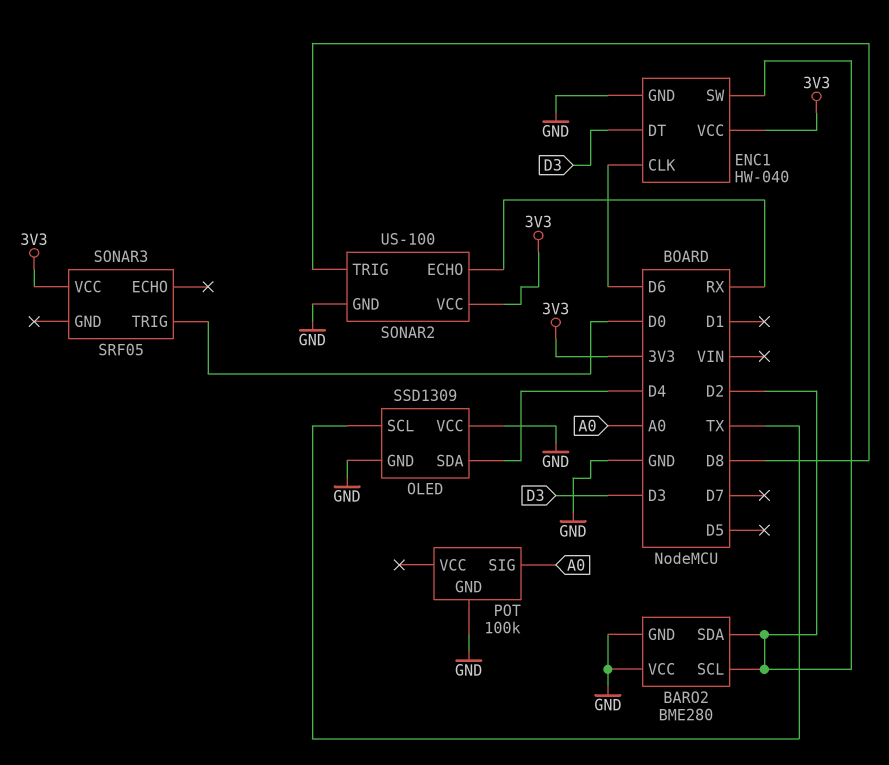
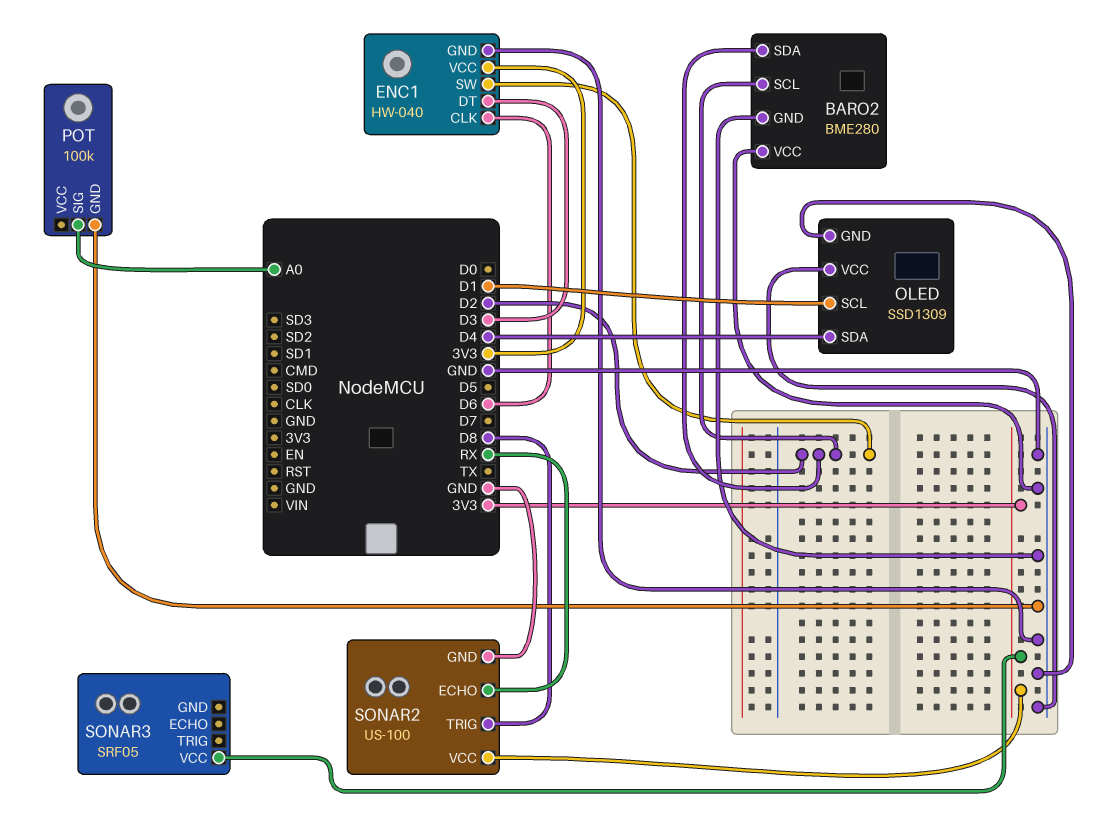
OLED pin SCL: TX -> D1
SONAR3 pin TRIG: D0 -> none

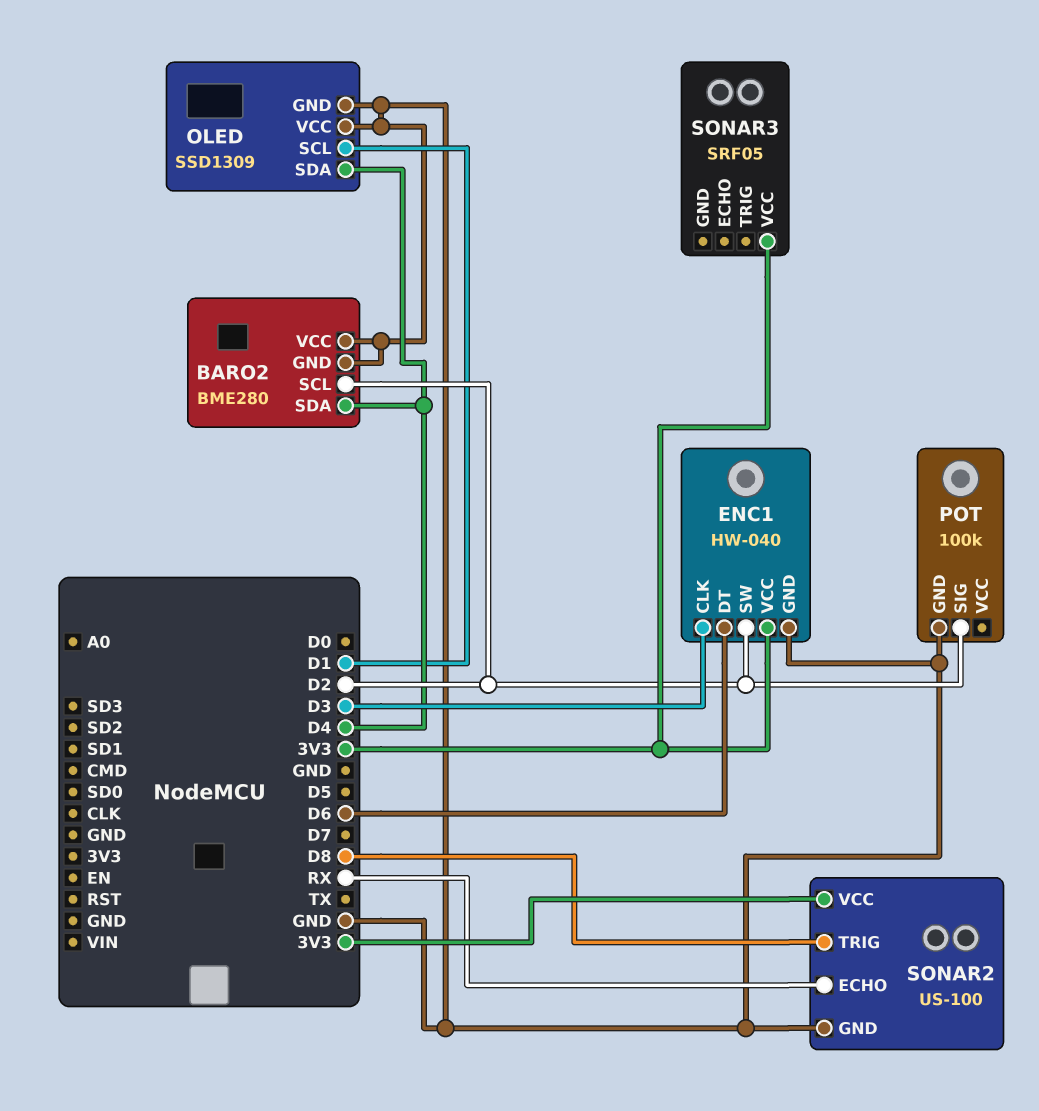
BARO2 pin SDA: D2 -> D4
ENC1 pin CLK: D6 -> D3
ENC1 pin DT: D3 -> D6
POT pin SIG: A0 -> D2

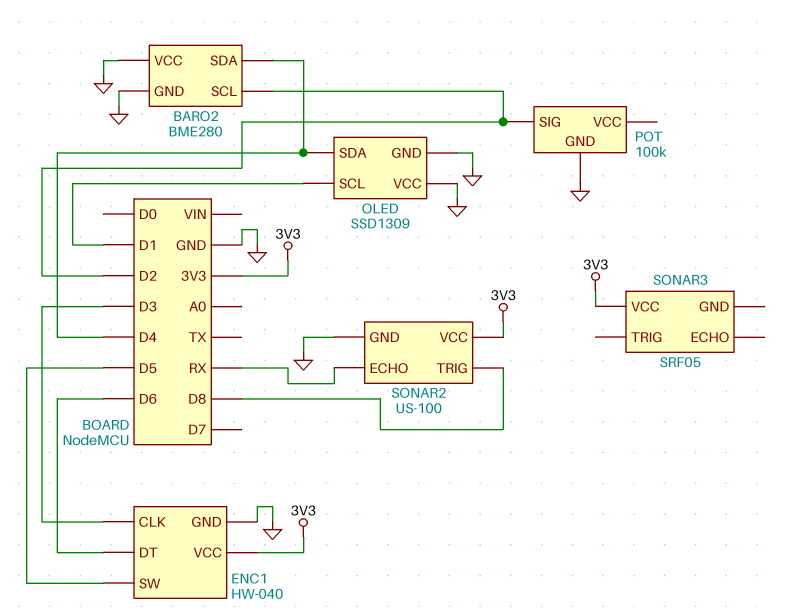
ENC1 pin SW: D2 -> D5

